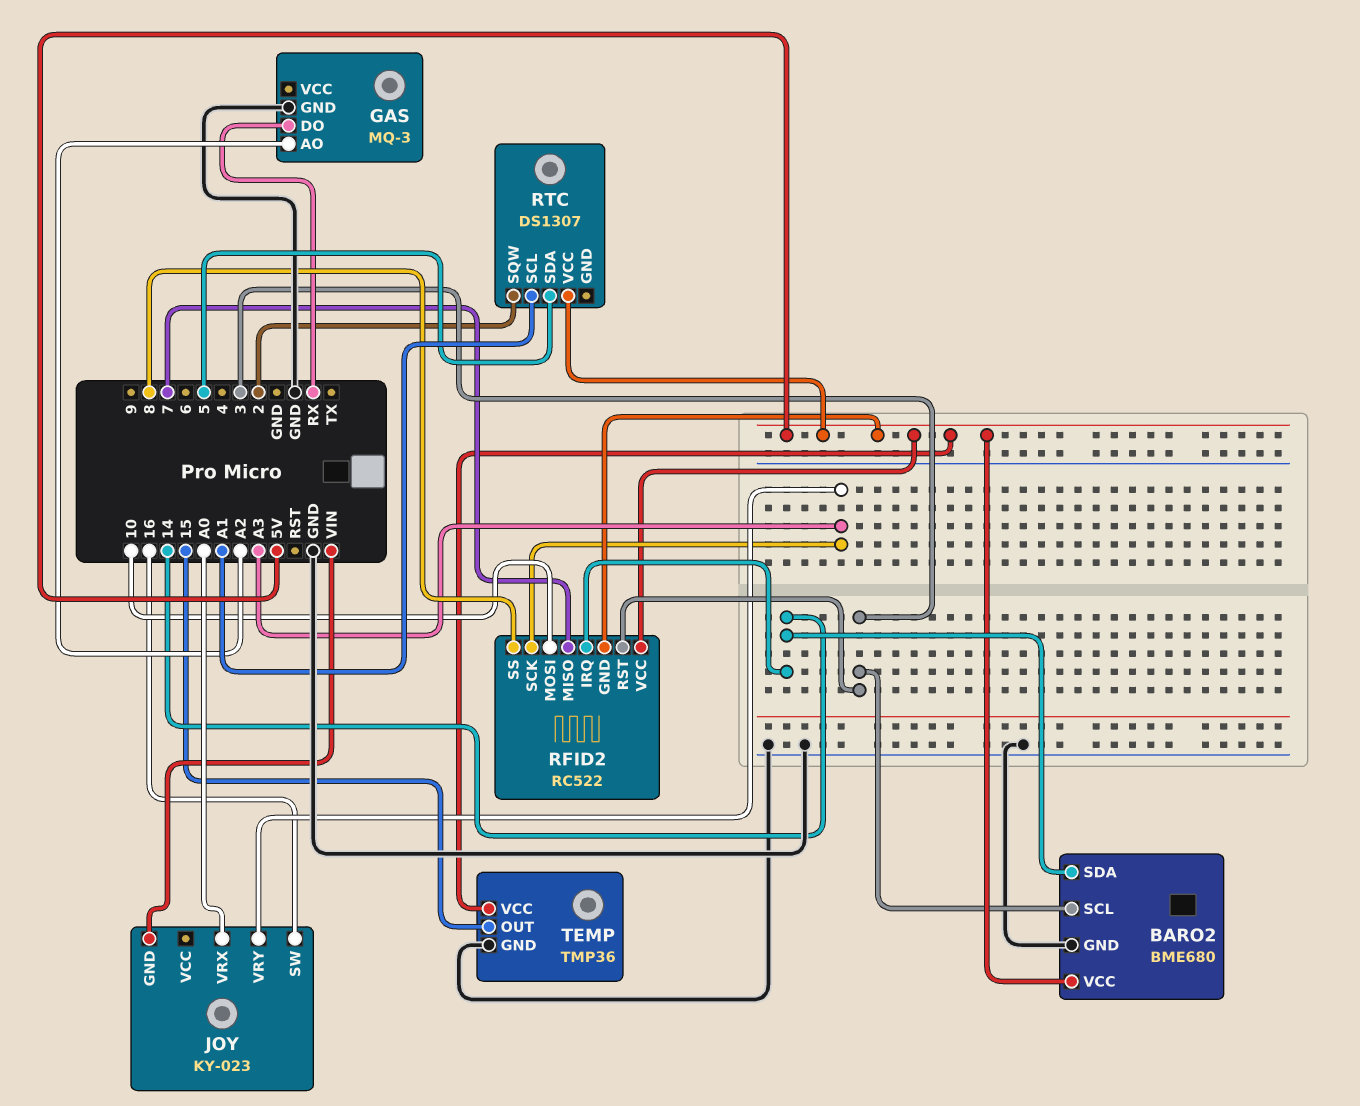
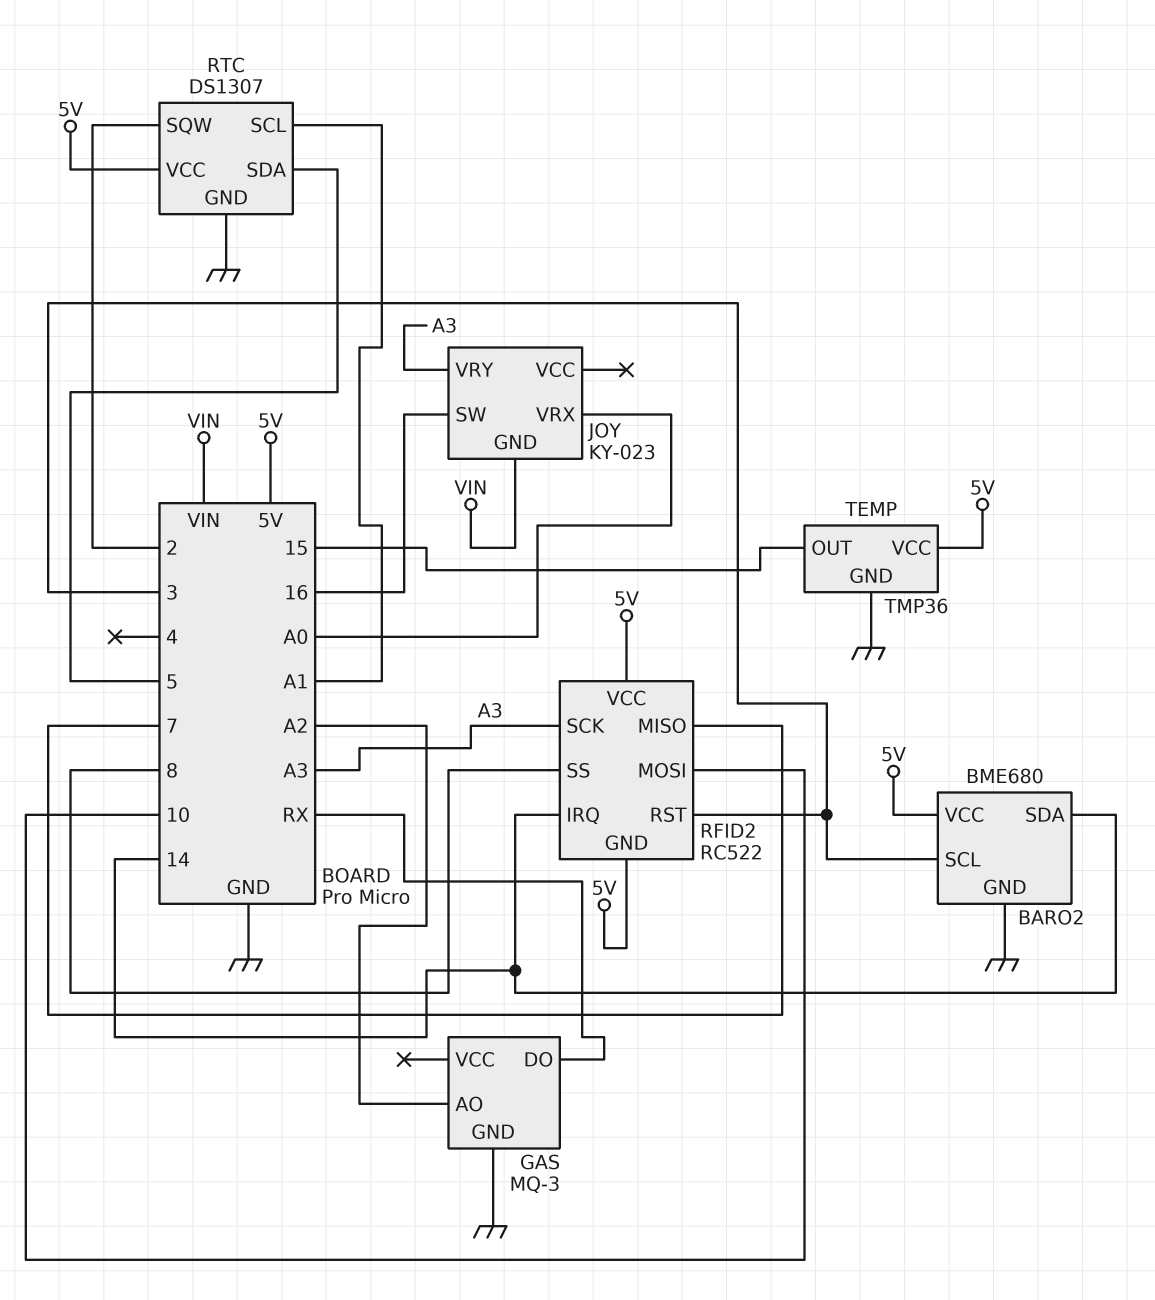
RTC pin GND: none -> GND

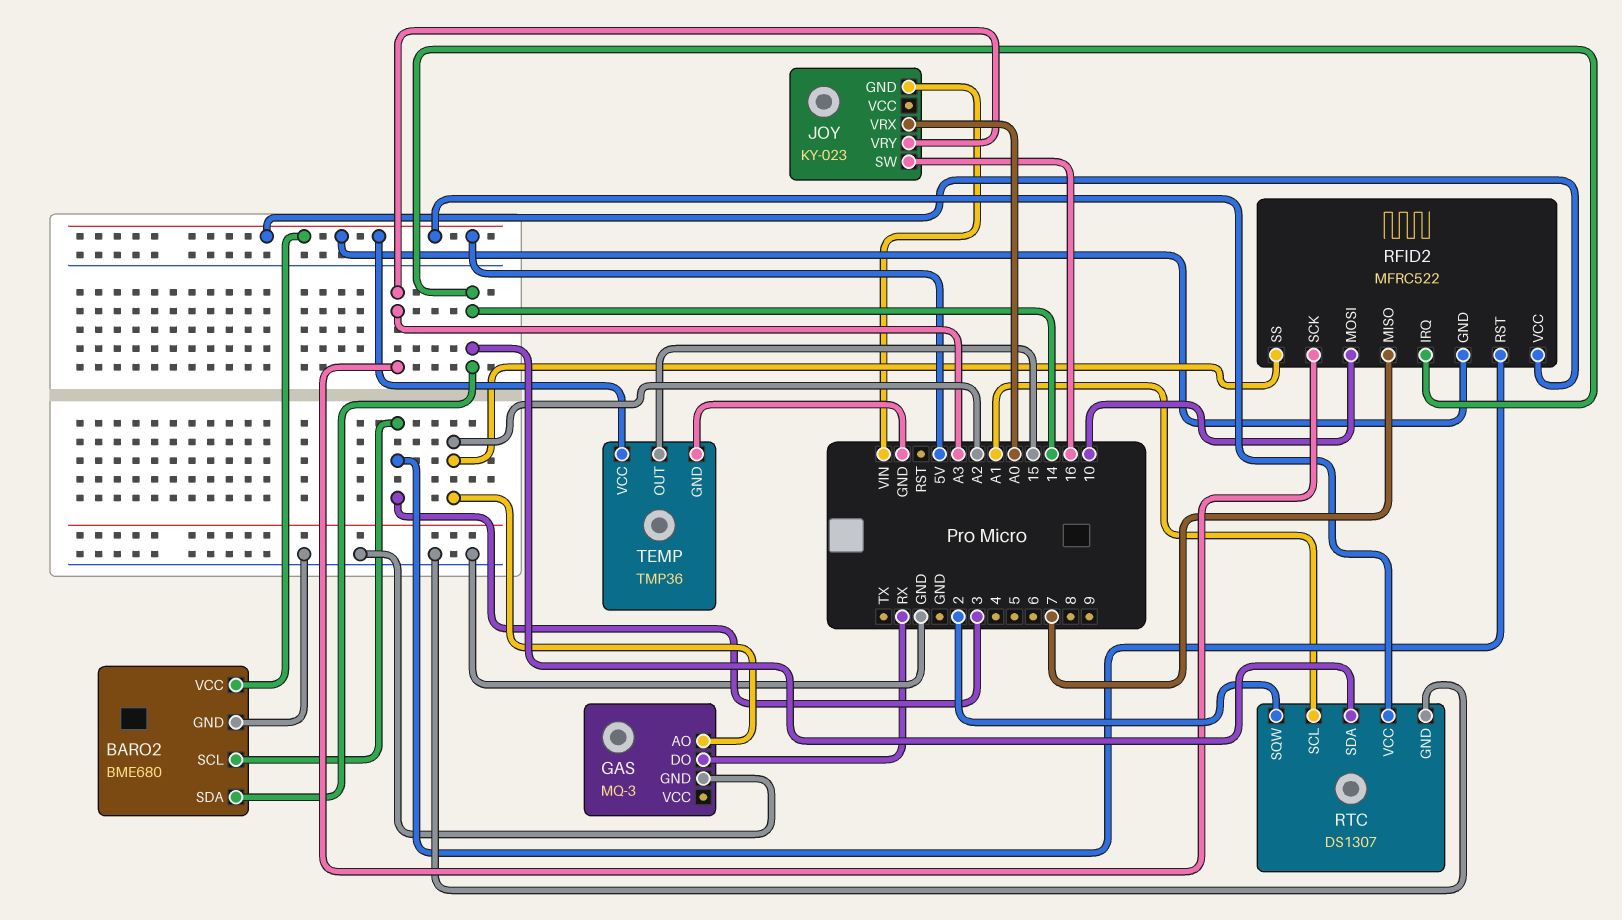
RFID2: RC522 -> MFRC522
RFID2 pin SS: 8 -> A2
RTC pin SDA: 5 -> 14

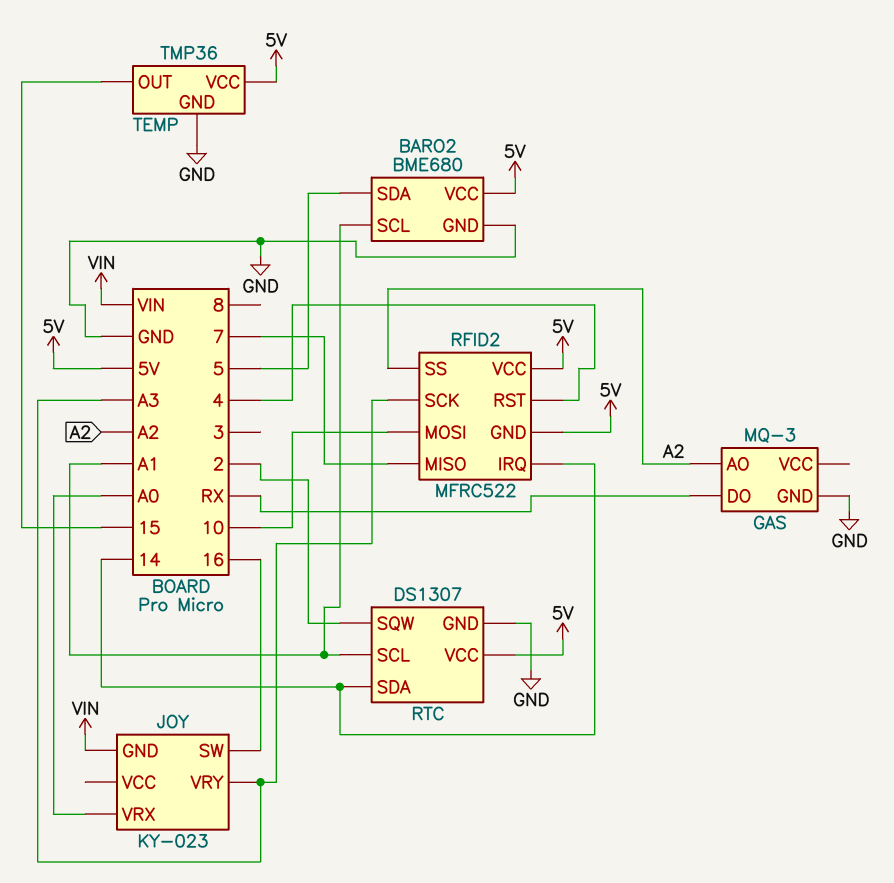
BARO2 pin SCL: 3 -> A1
BARO2 pin SDA: 14 -> 5
RFID2 pin RST: 3 -> 4

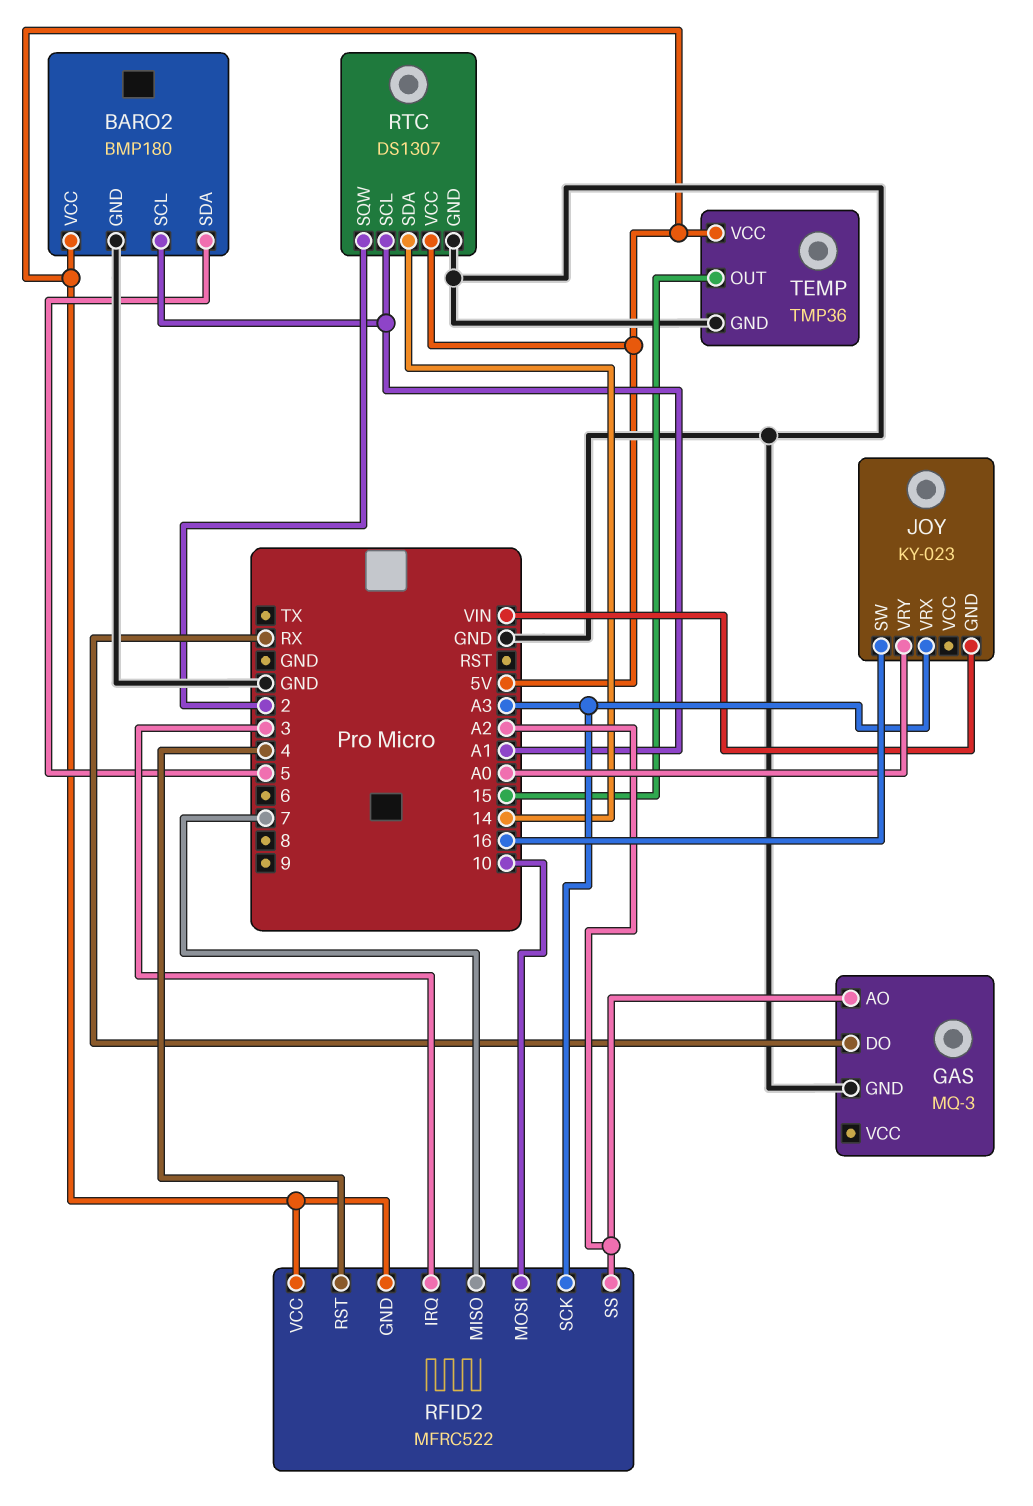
BARO2: BME680 -> BMP180
JOY pin VRX: A0 -> A3
JOY pin VRY: A3 -> A0
RFID2 pin IRQ: 14 -> 3

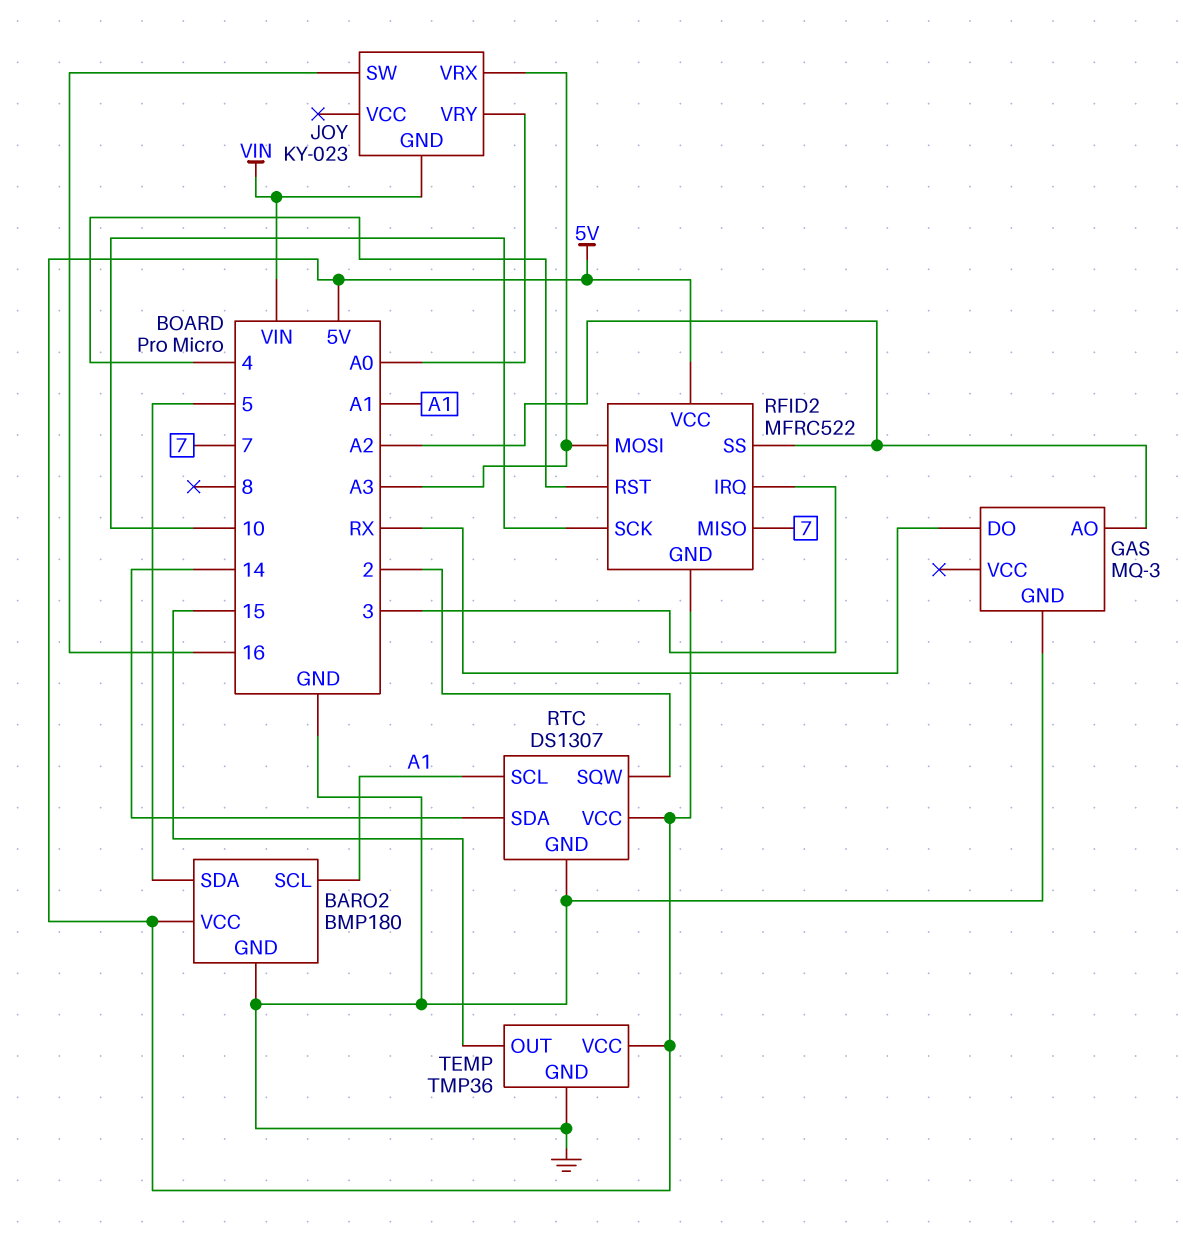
RFID2 pin MOSI: 10 -> A3
RFID2 pin SCK: A3 -> 10

